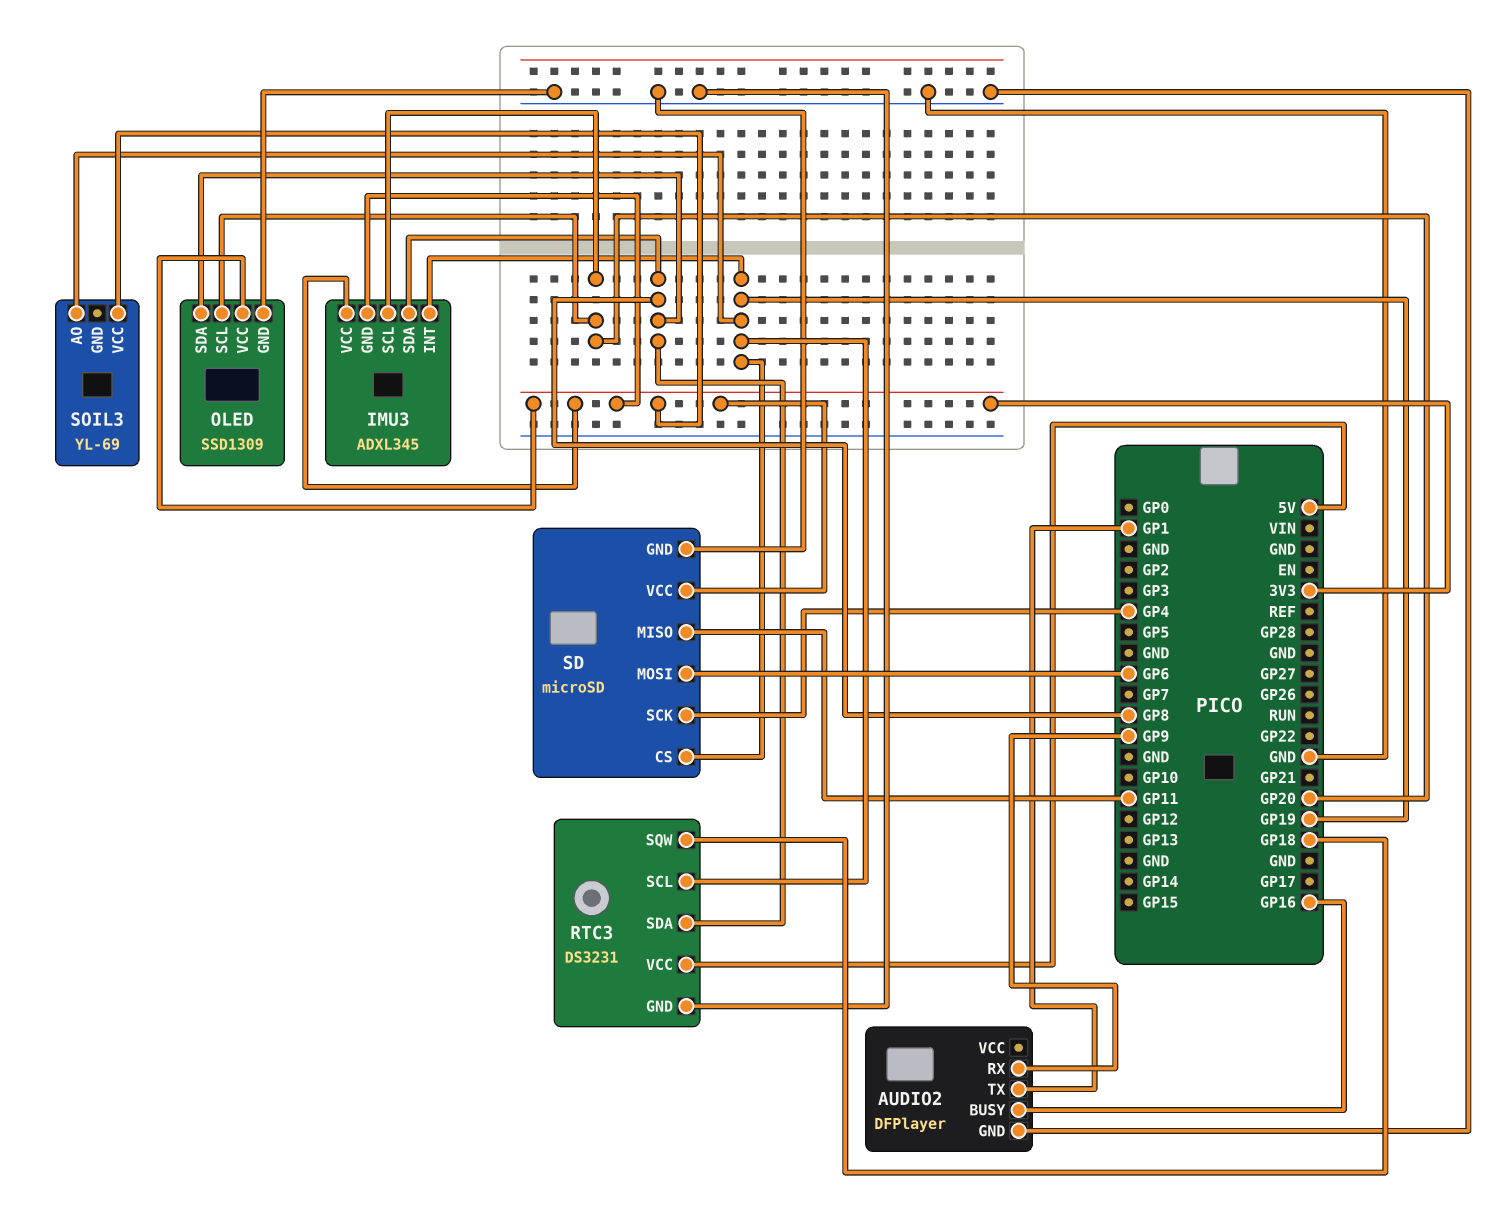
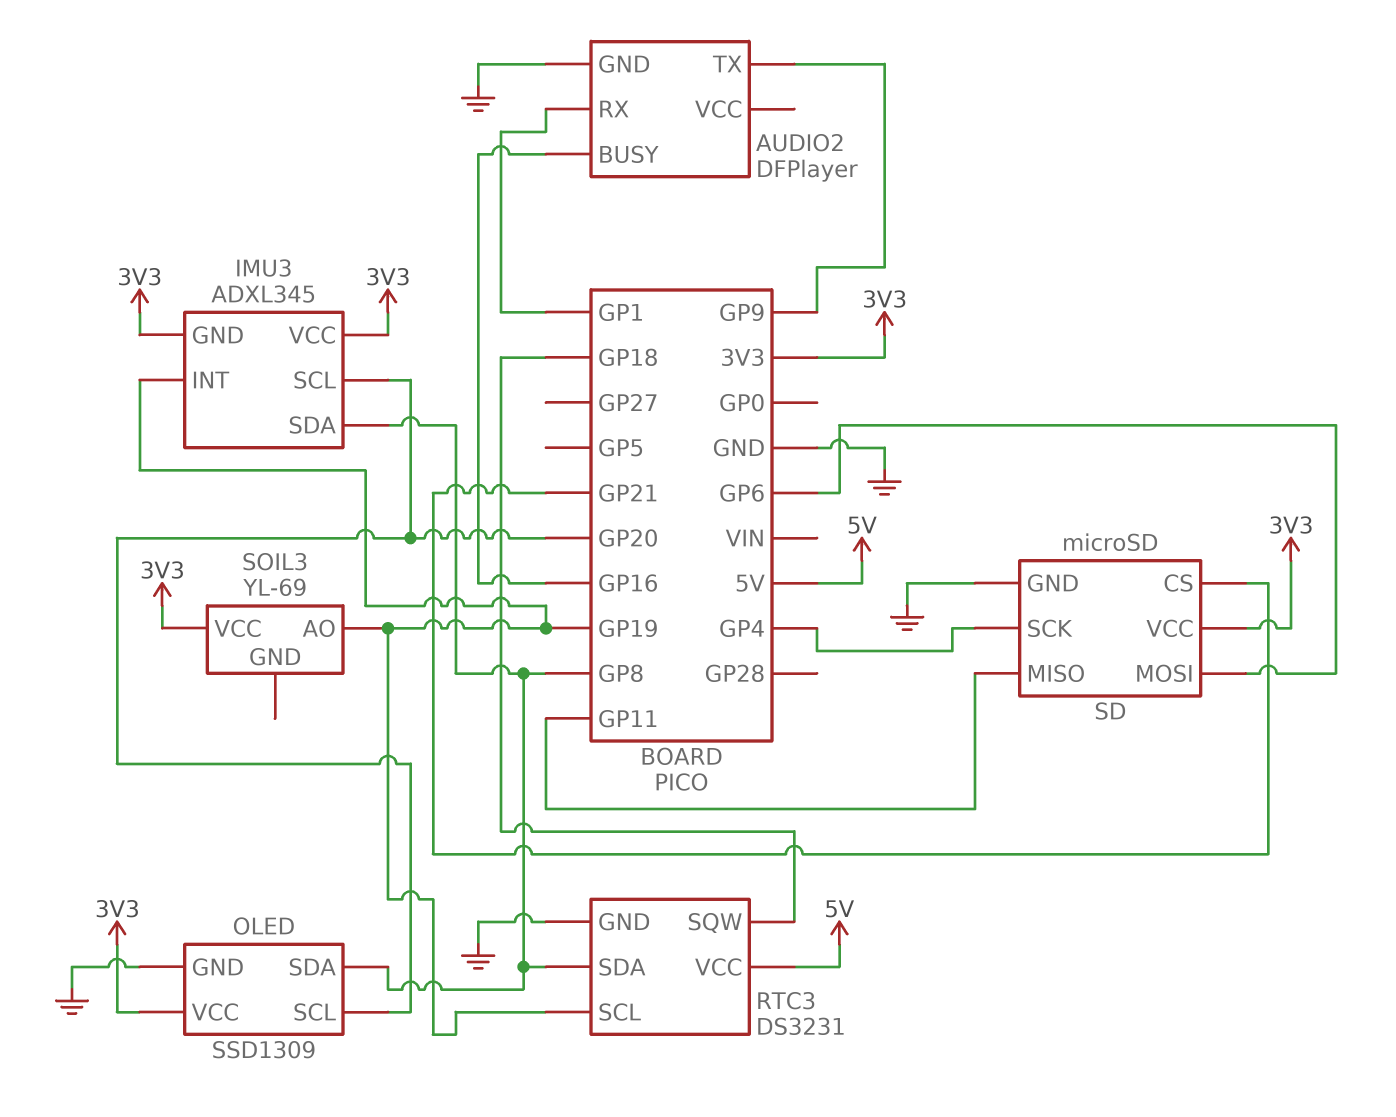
AUDIO2 pin RX: GP9 -> GP1
AUDIO2 pin TX: GP1 -> GP9
SD pin CS: GP19 -> GP21

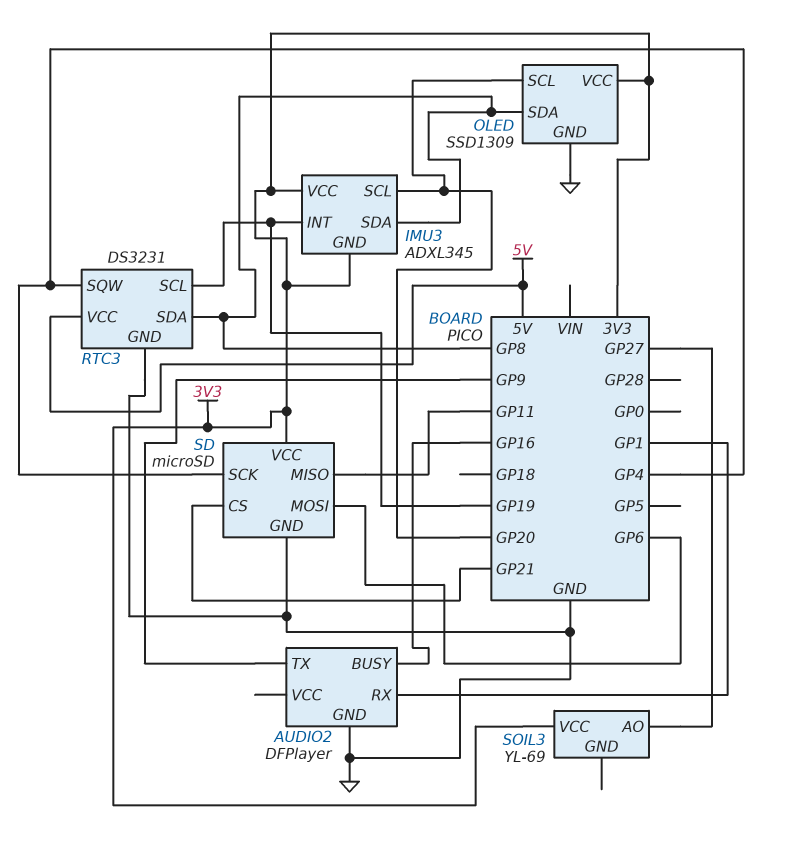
RTC3 pin SQW: GP18 -> GP4
SOIL3 pin AO: GP19 -> GP27

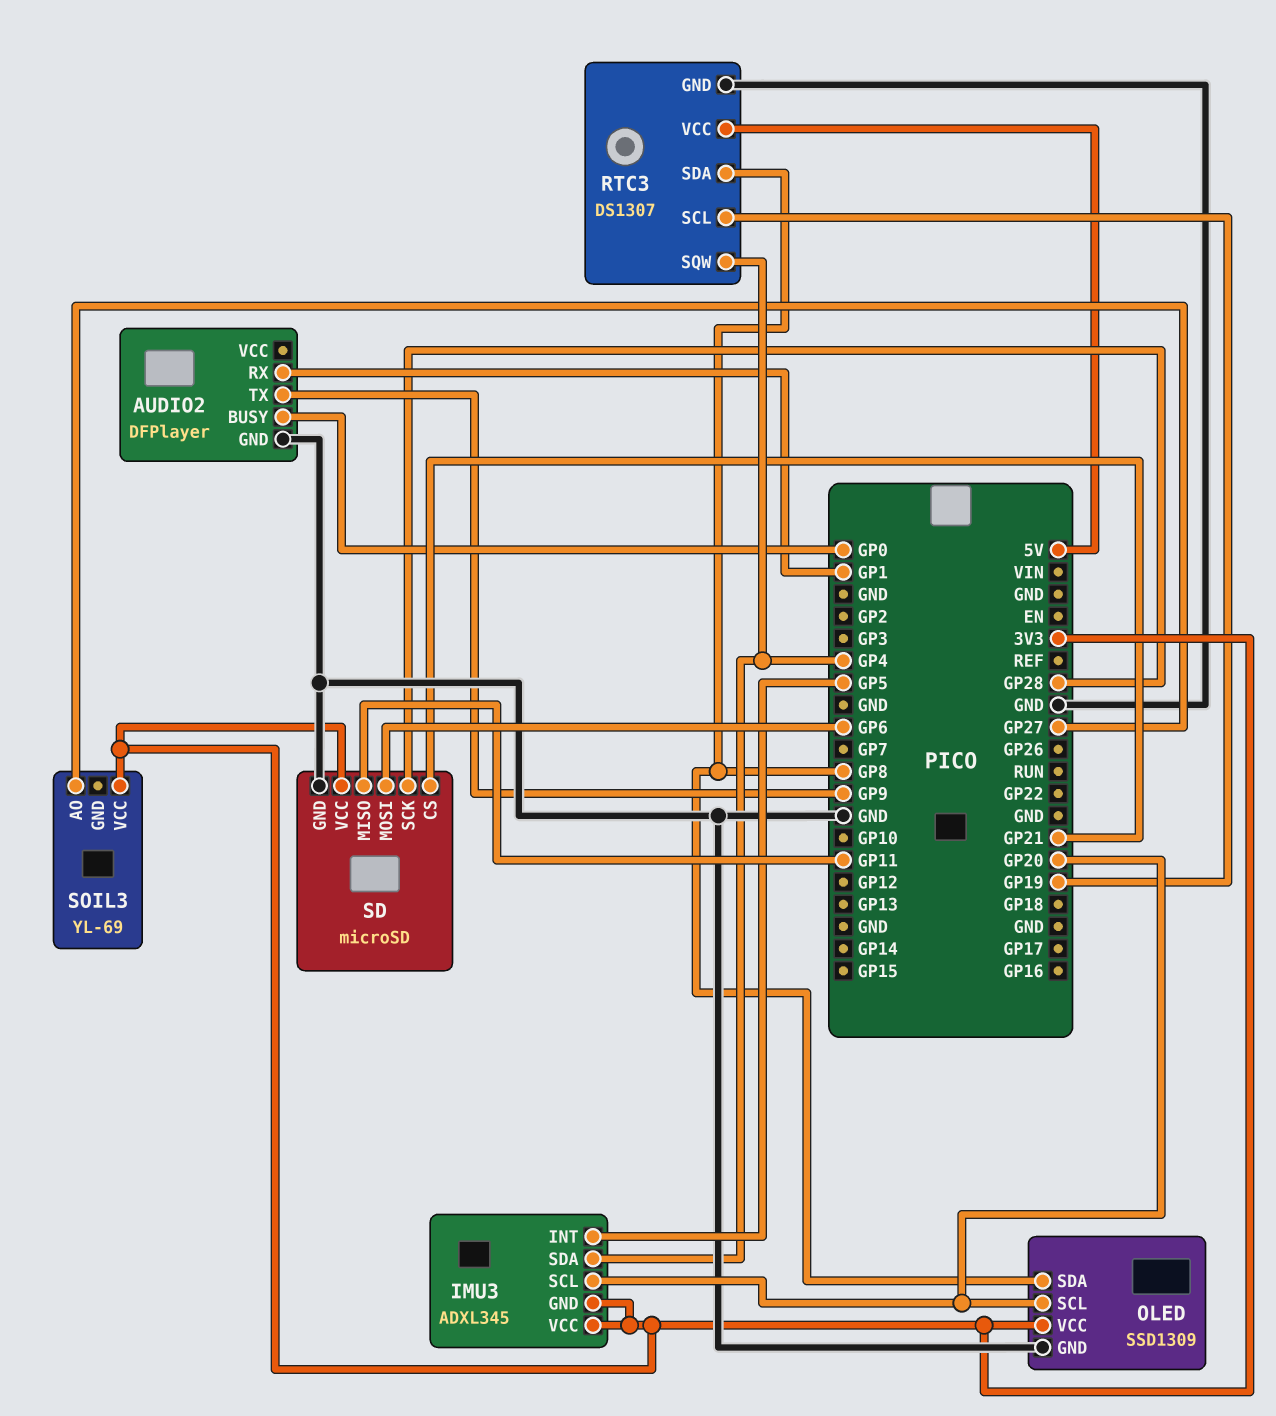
AUDIO2 pin BUSY: GP16 -> GP0
IMU3 pin INT: GP19 -> GP5
IMU3 pin SDA: GP8 -> GP4
RTC3: DS3231 -> DS1307
SD pin SCK: GP4 -> GP28

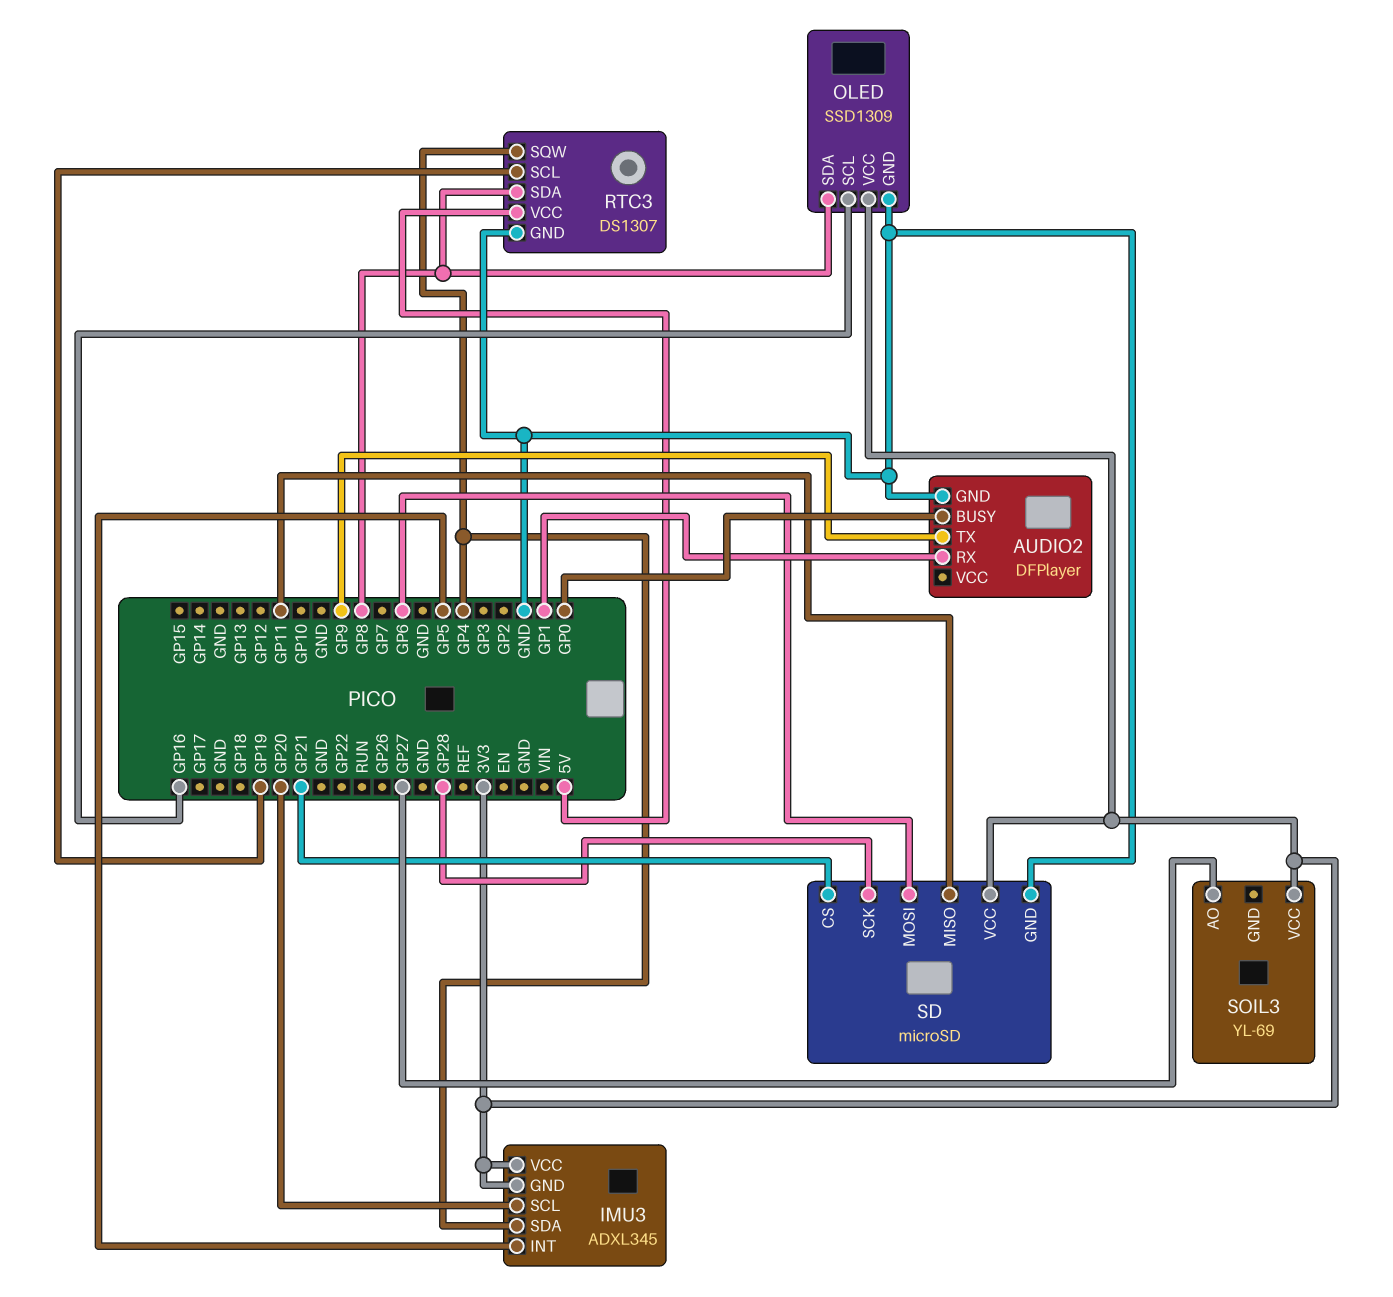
OLED pin SCL: GP20 -> GP16

